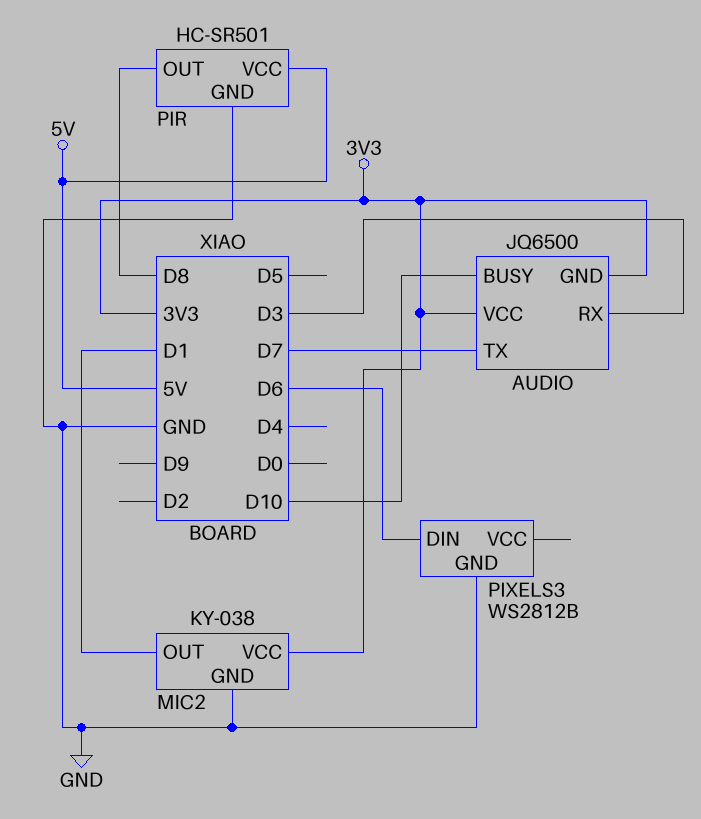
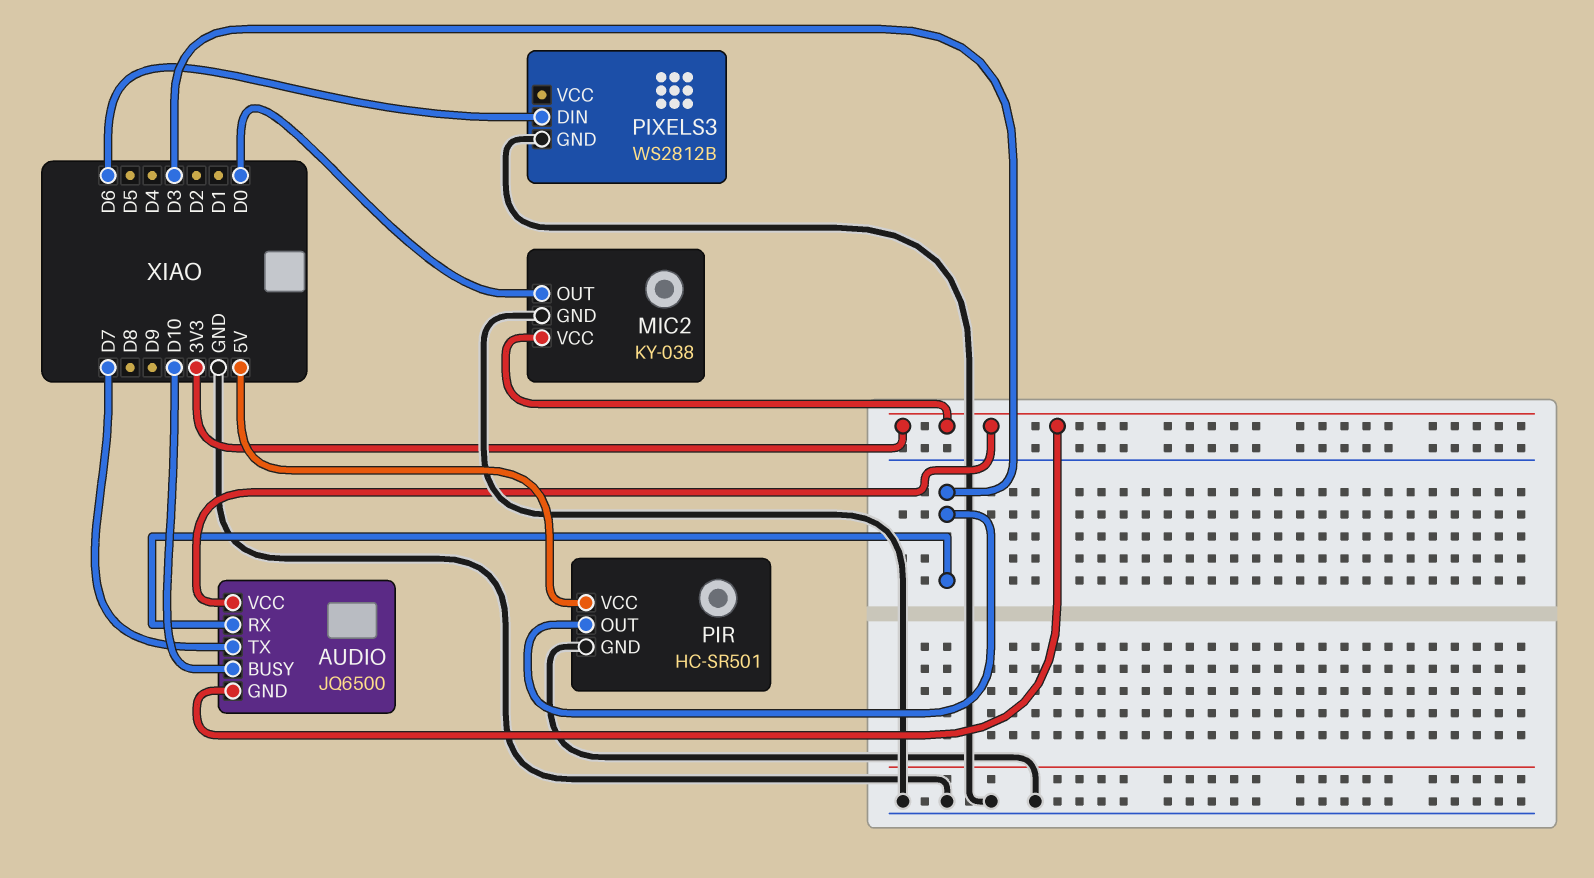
MIC2 pin OUT: D1 -> D0
PIR pin OUT: D8 -> D3

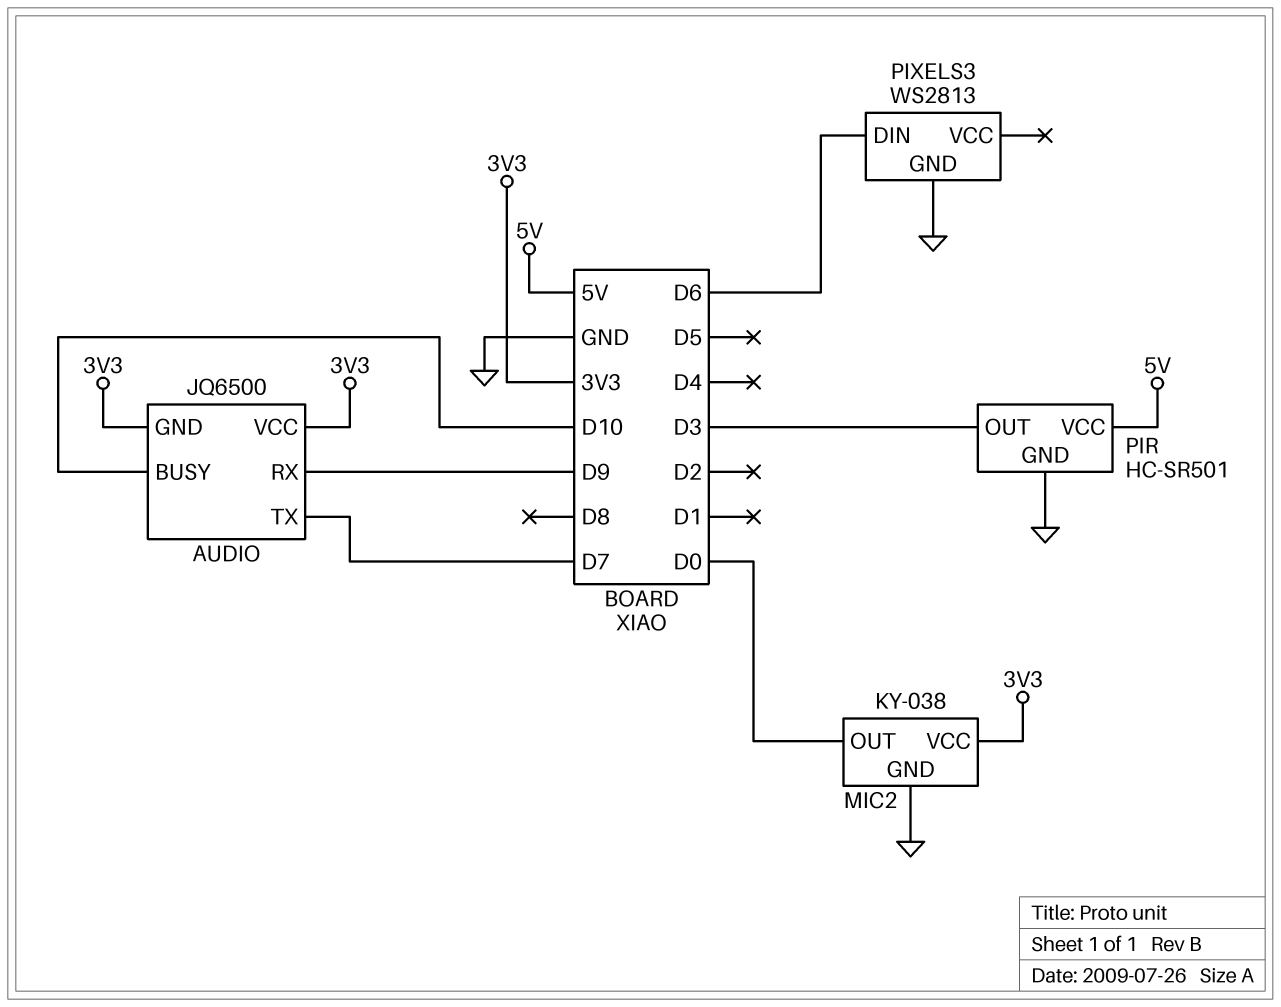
AUDIO pin RX: D3 -> D9
PIXELS3: WS2812B -> WS2813

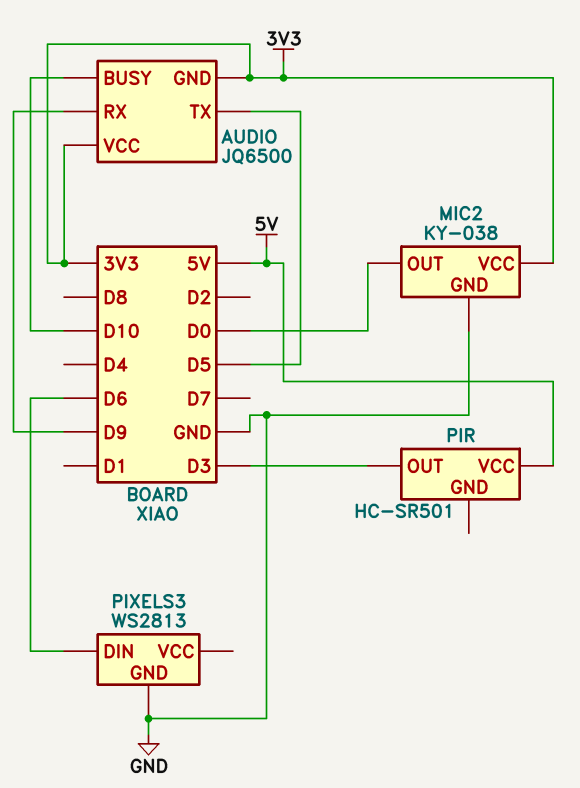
AUDIO pin TX: D7 -> D5
PIR pin GND: GND -> none

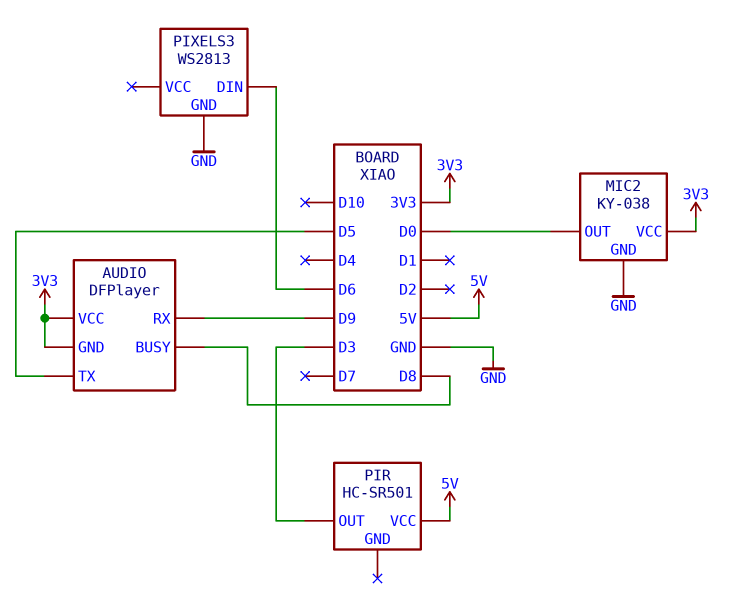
AUDIO: JQ6500 -> DFPlayer
AUDIO pin BUSY: D10 -> D8

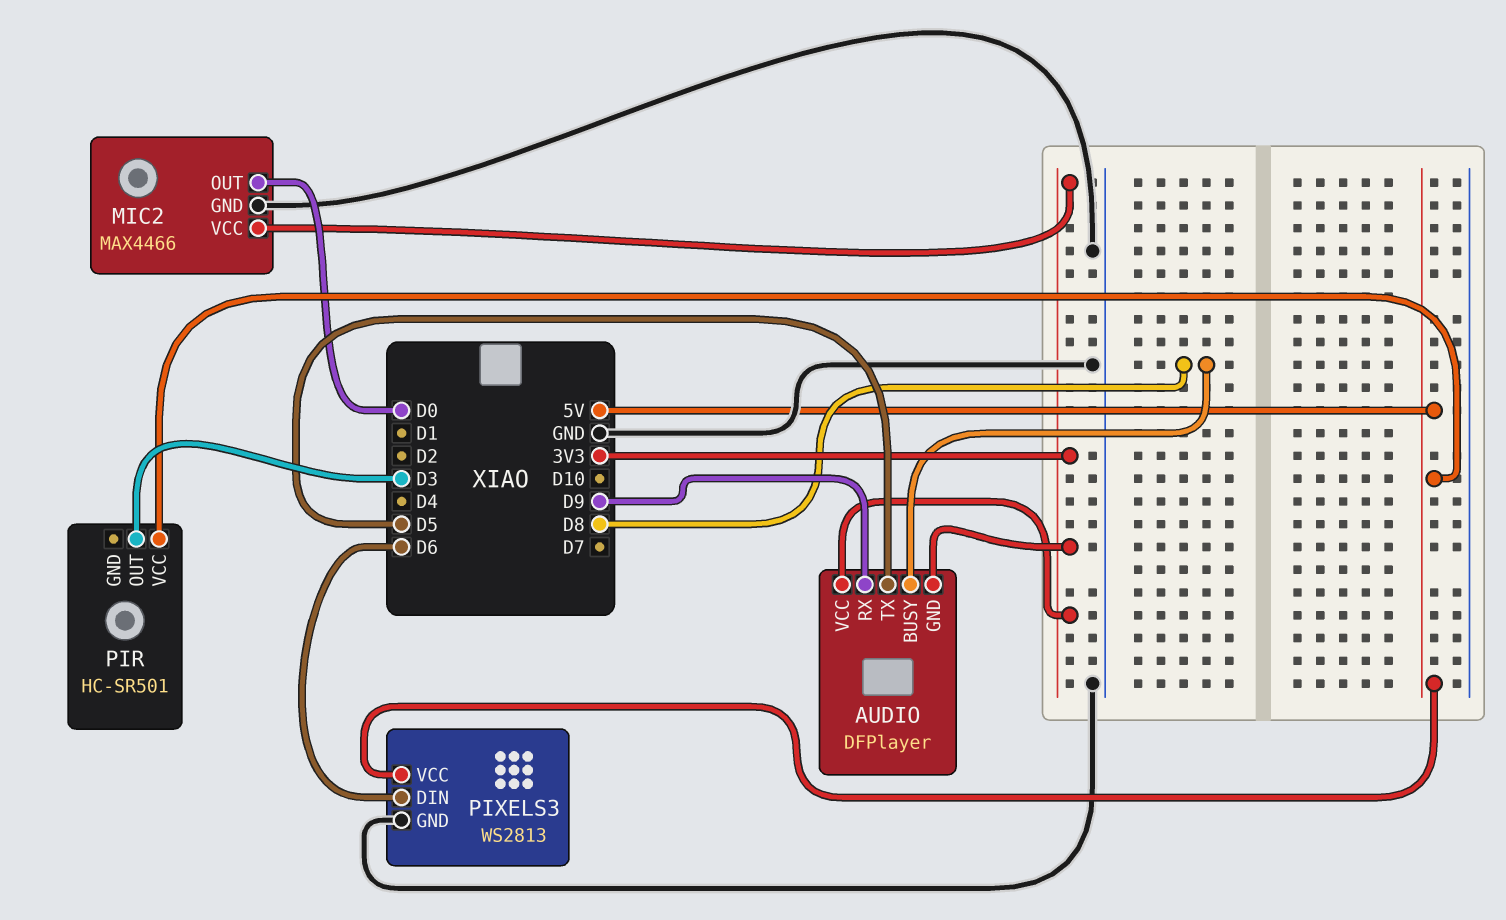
MIC2: KY-038 -> MAX4466
PIXELS3 pin VCC: none -> 5V

